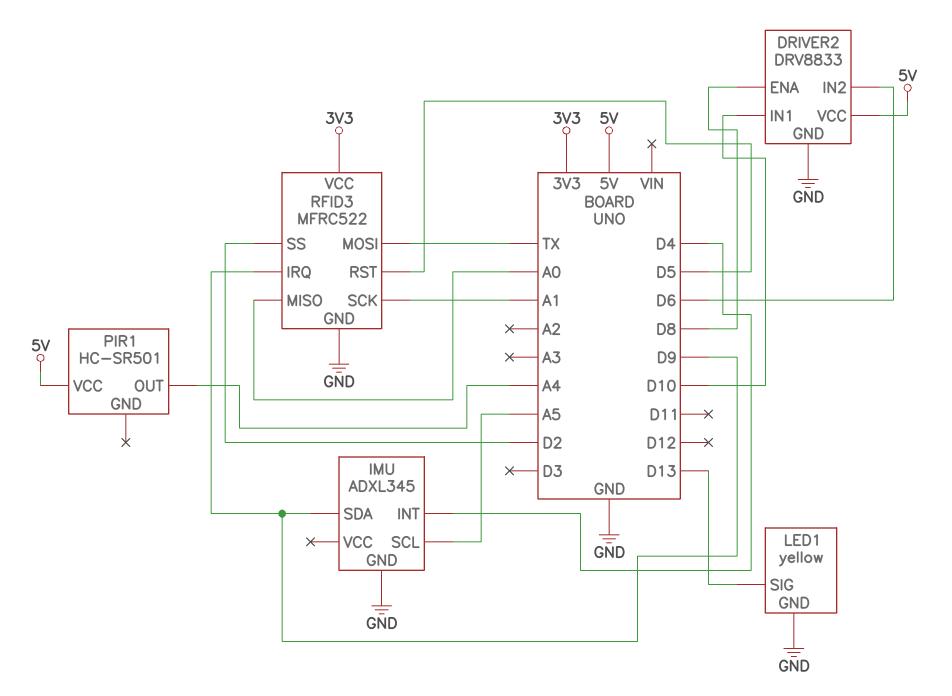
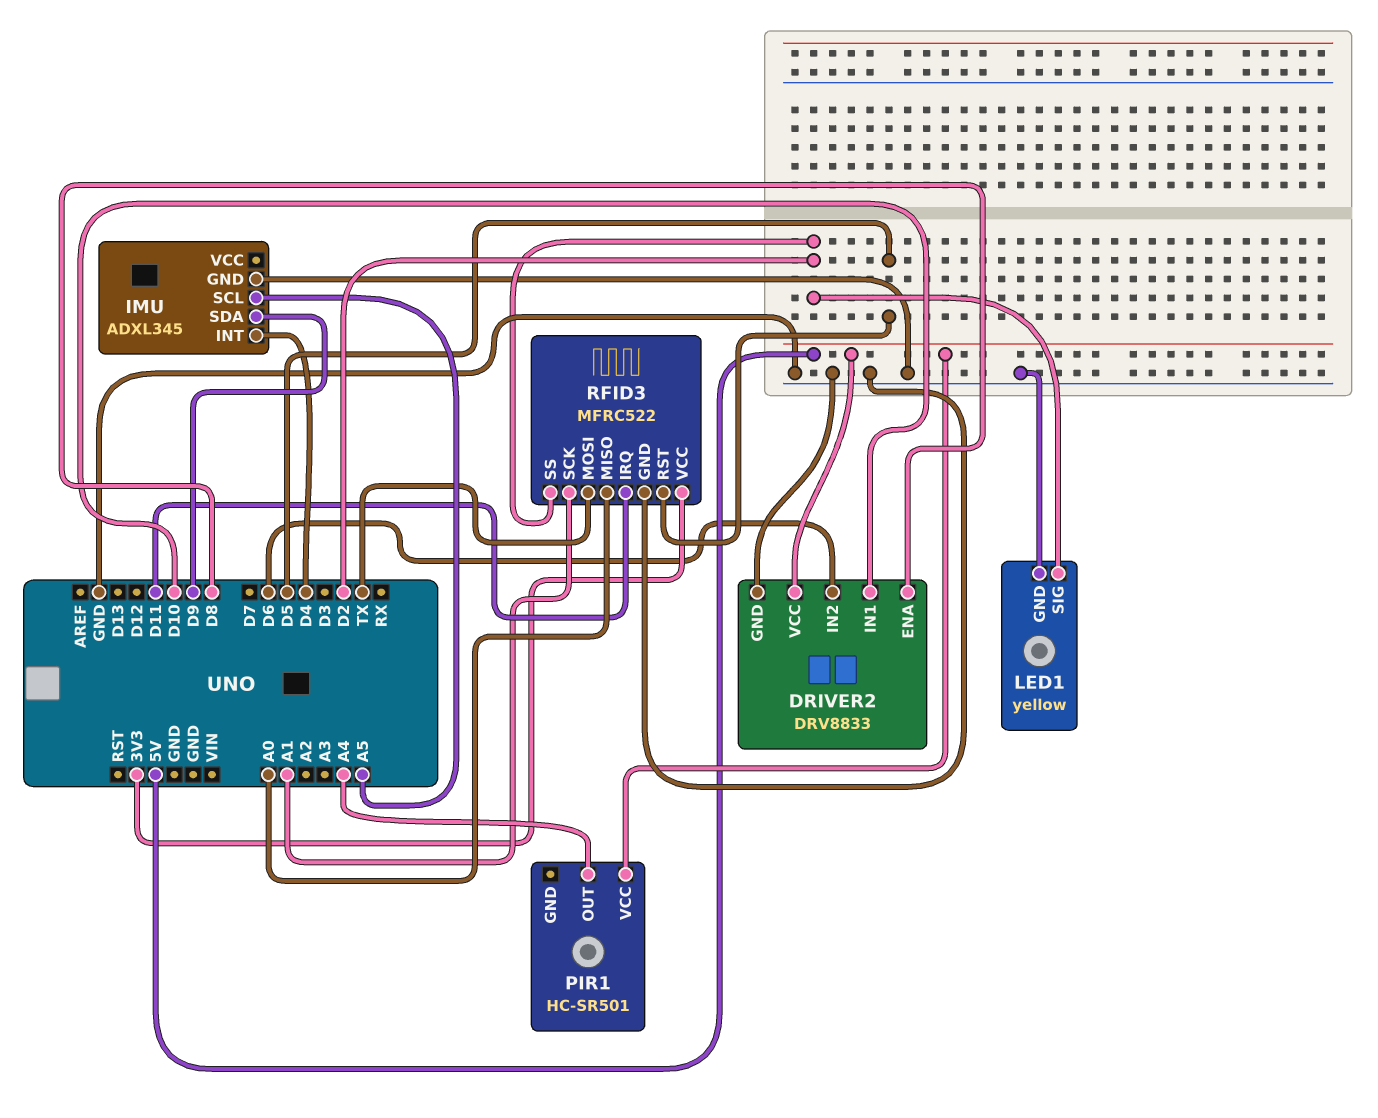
LED1 pin SIG: D13 -> D2
RFID3 pin IRQ: D9 -> D11

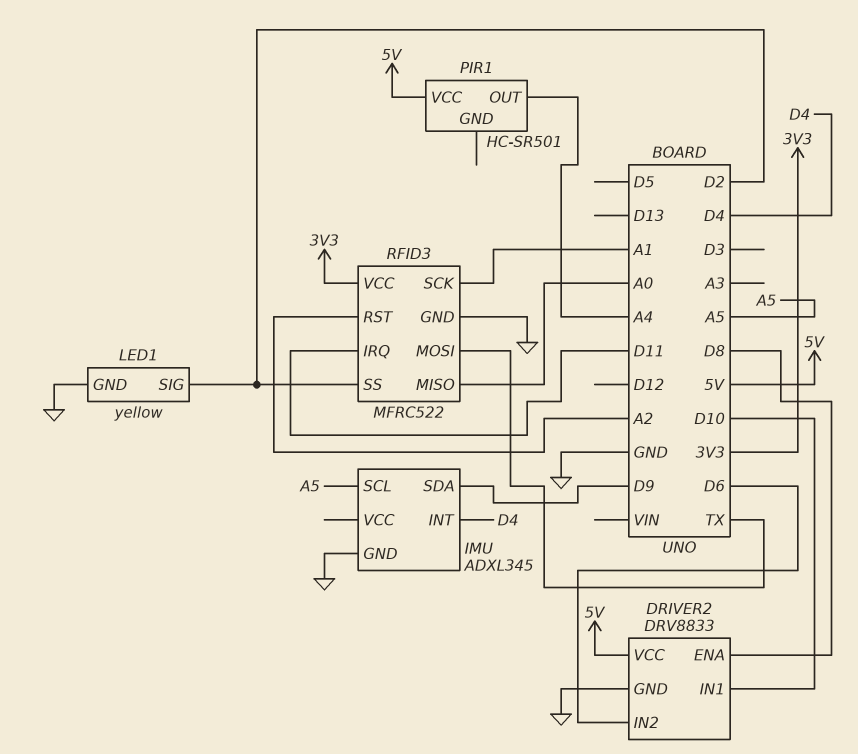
RFID3 pin RST: D5 -> A2

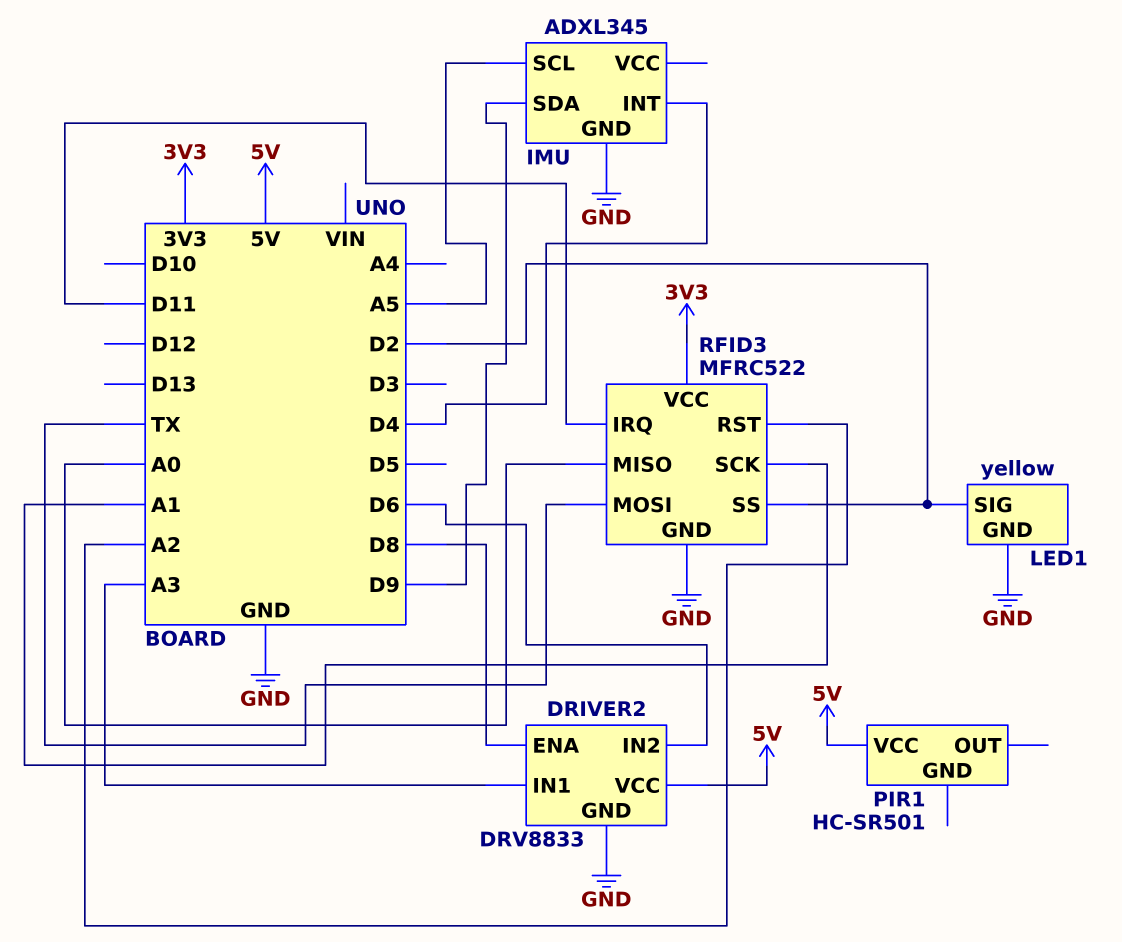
DRIVER2 pin IN1: D10 -> A3
PIR1 pin OUT: A4 -> none

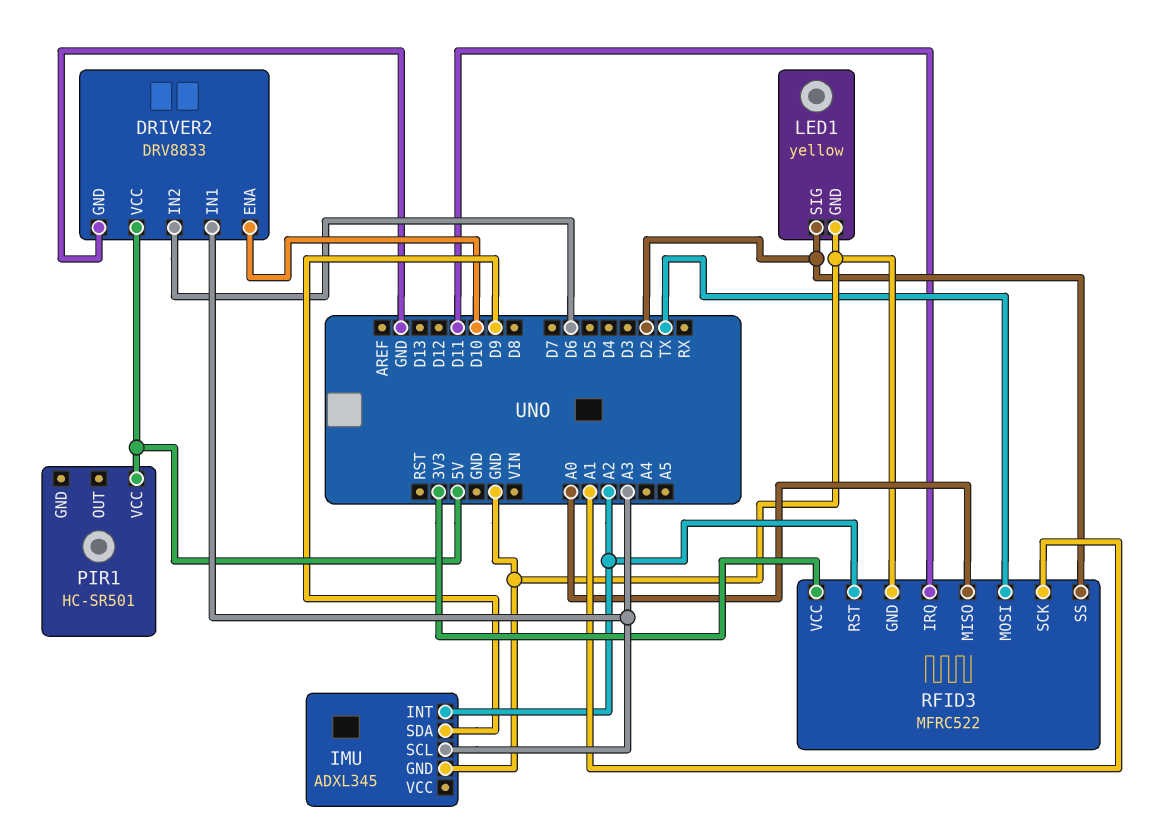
DRIVER2 pin ENA: D8 -> D10
IMU pin INT: D4 -> A2
IMU pin SCL: A5 -> A3

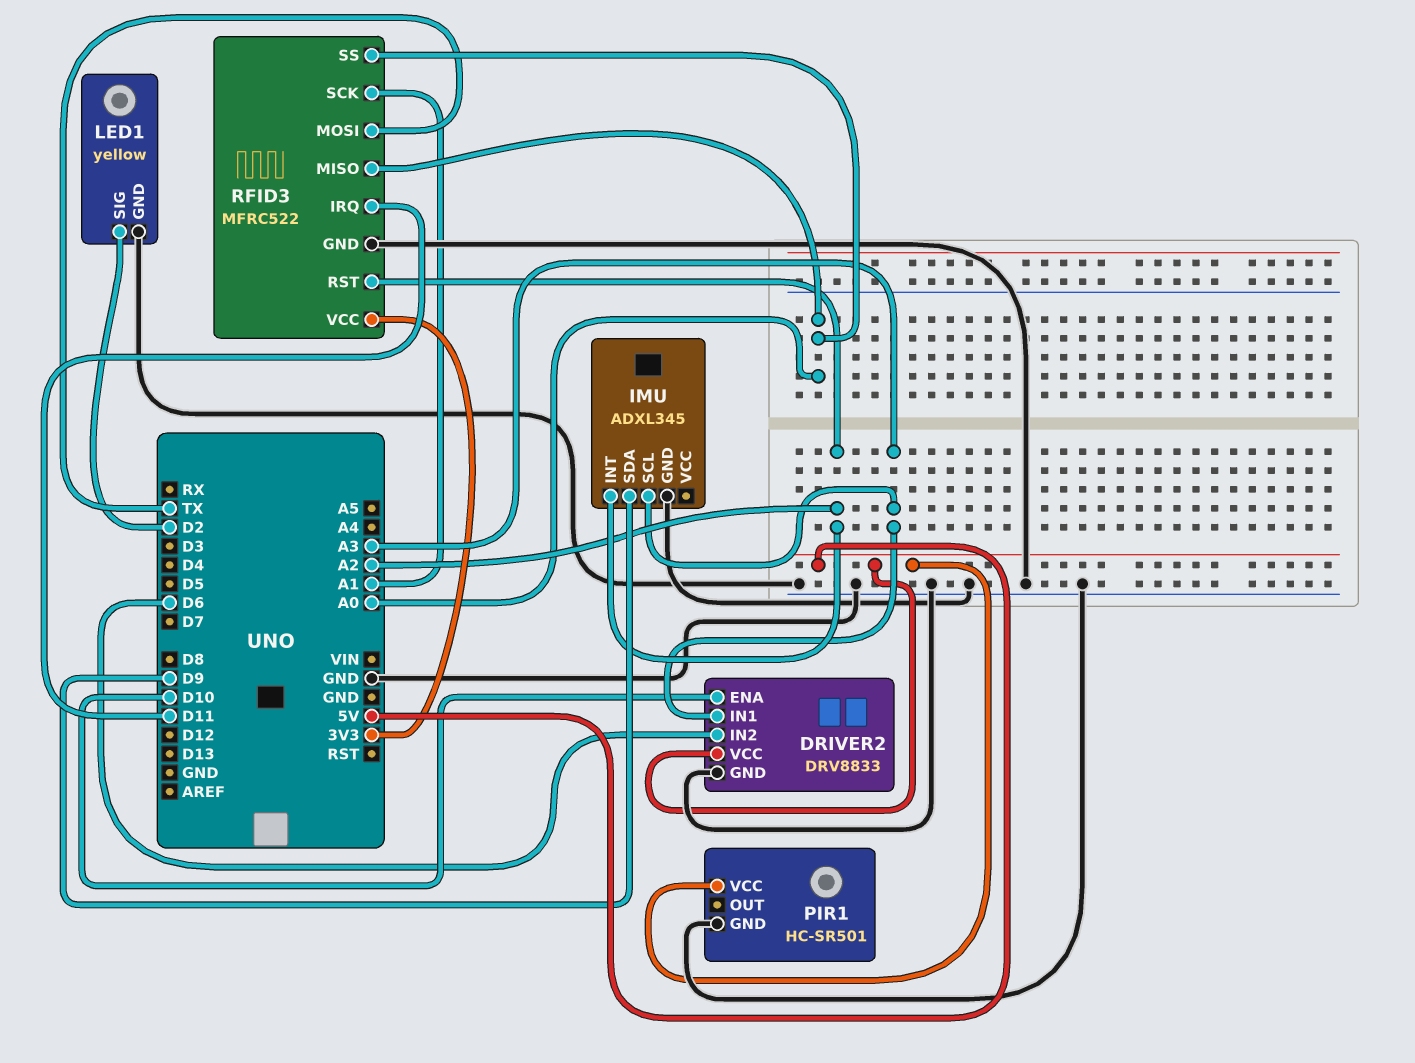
PIR1 pin GND: none -> GND
RFID3 pin SS: D2 -> A0

